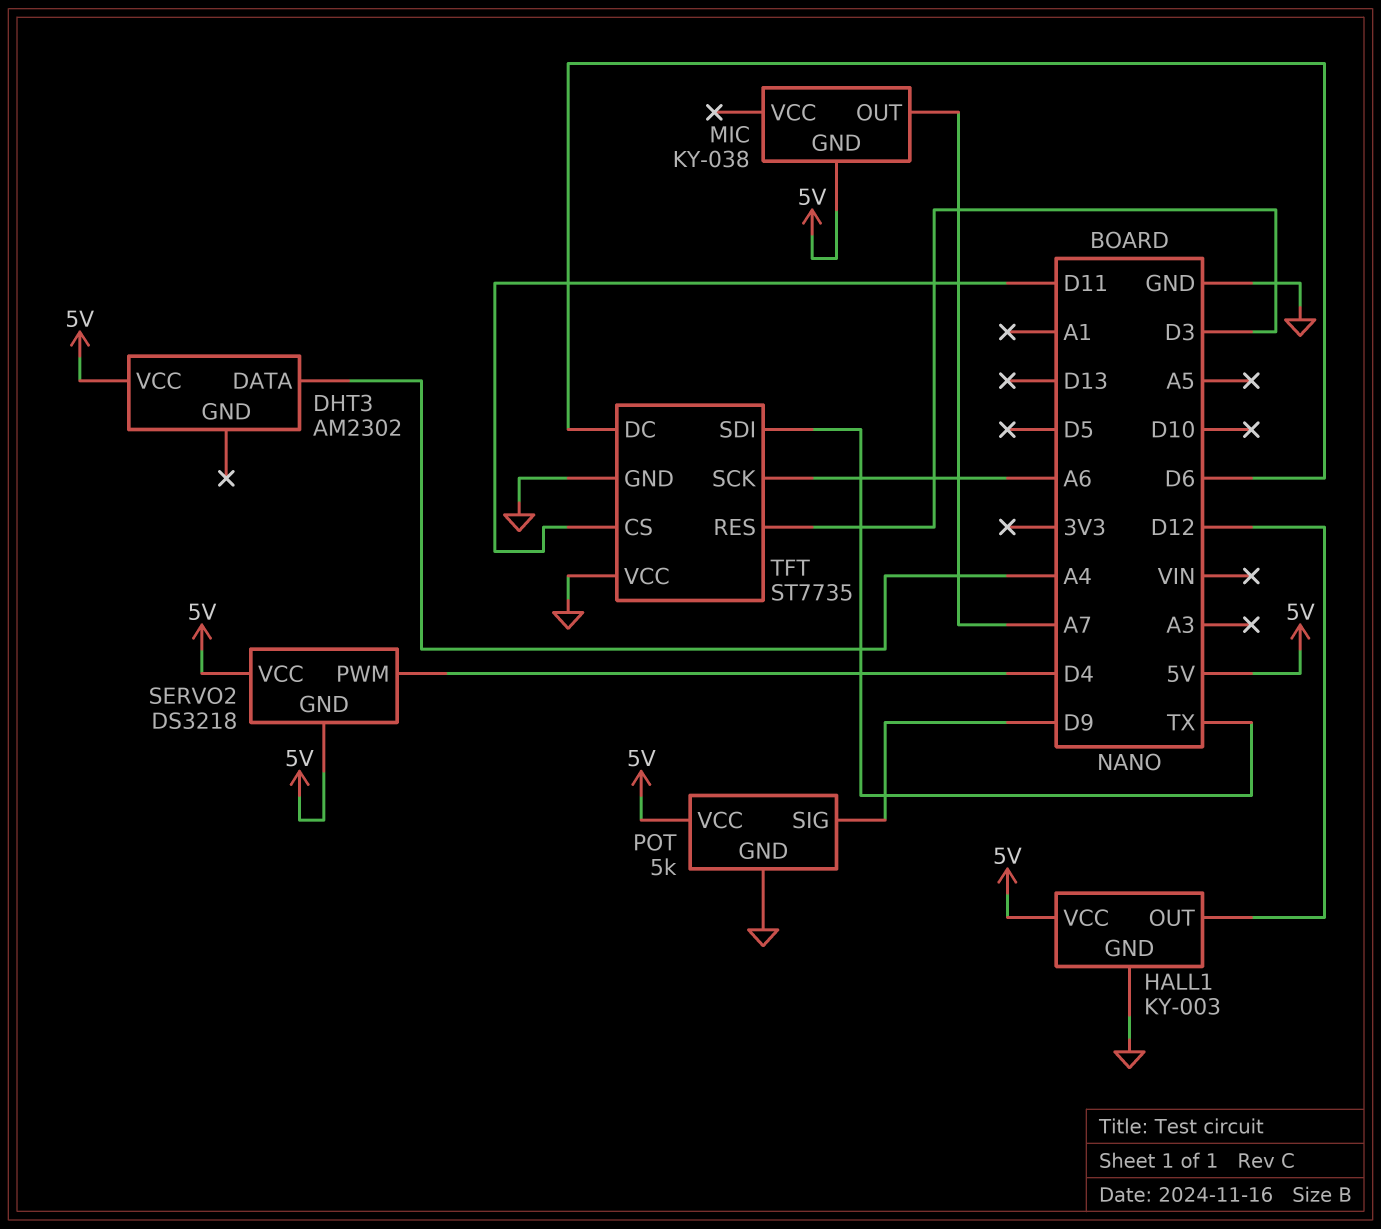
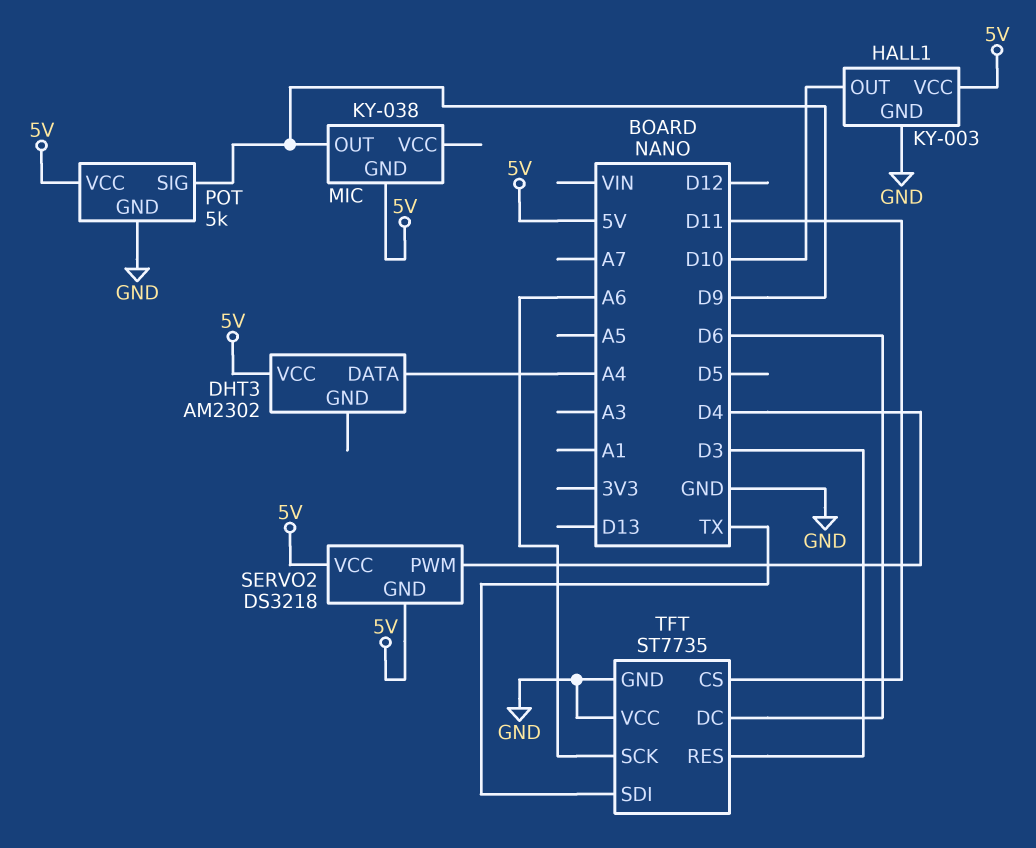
HALL1 pin OUT: D12 -> D10
MIC pin OUT: A7 -> D9

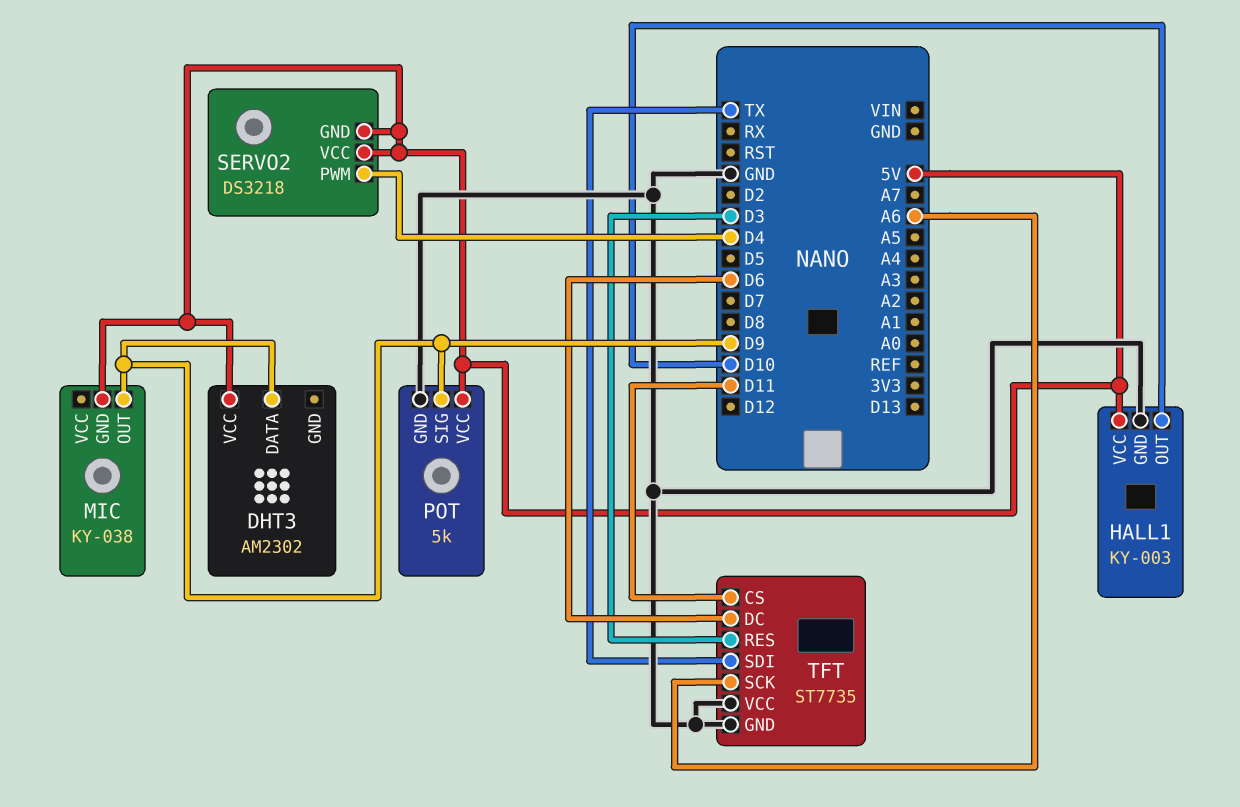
DHT3 pin DATA: A4 -> D9

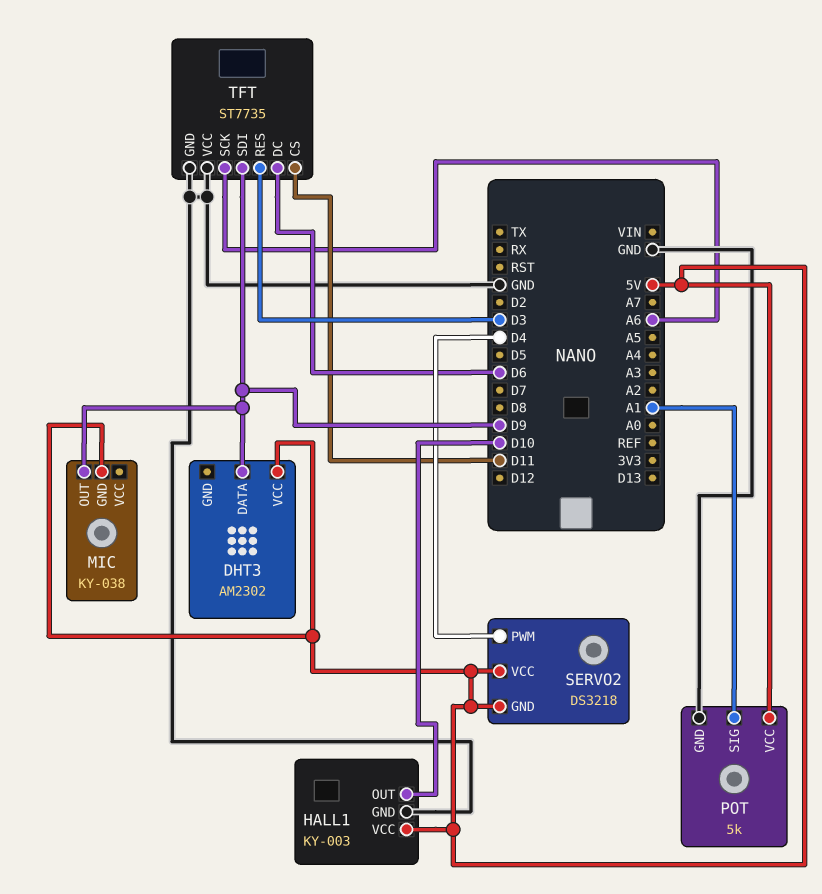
POT pin SIG: D9 -> A1
TFT pin SDI: TX -> D9

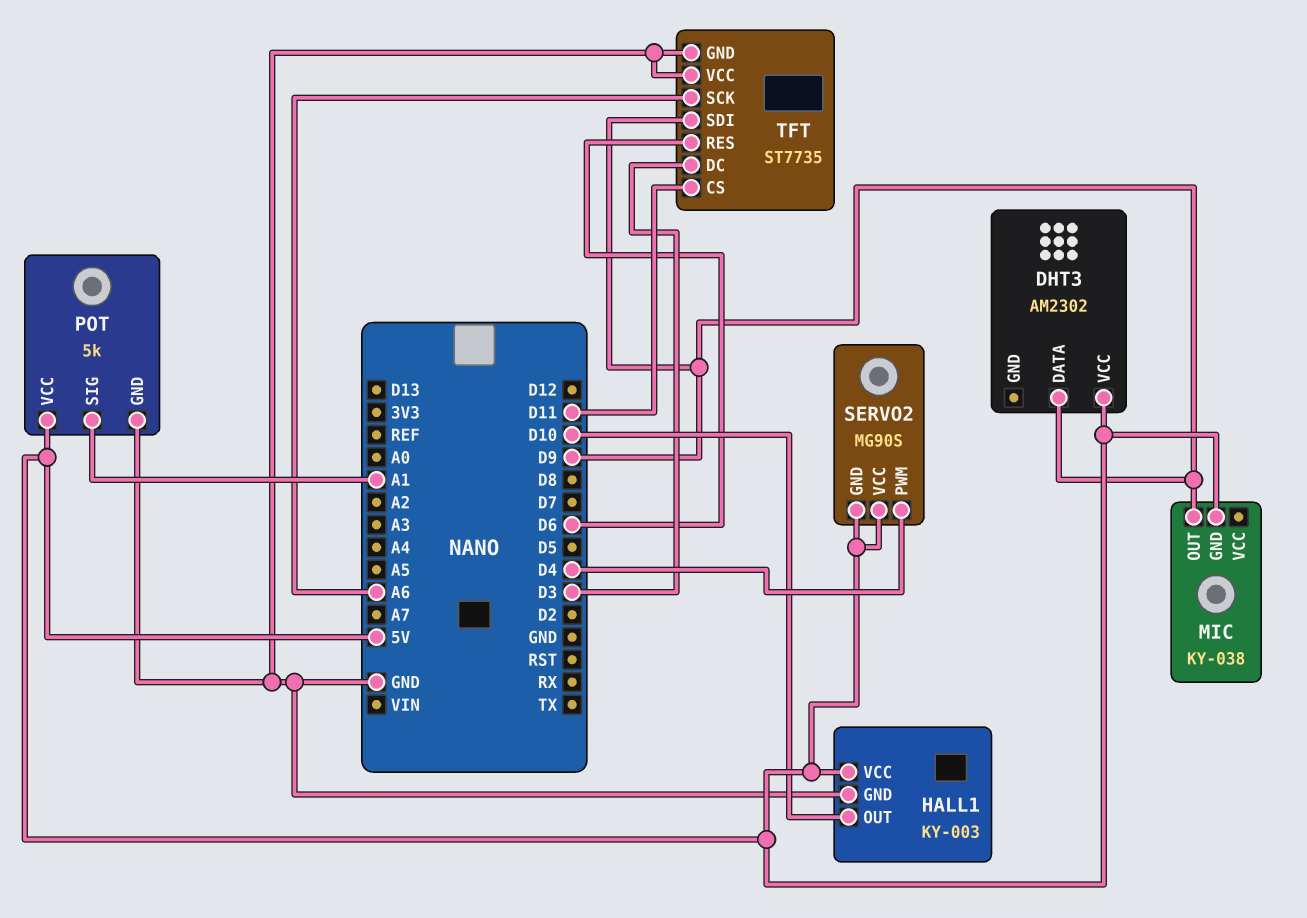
SERVO2: DS3218 -> MG90S
TFT pin DC: D6 -> D3
TFT pin RES: D3 -> D6

